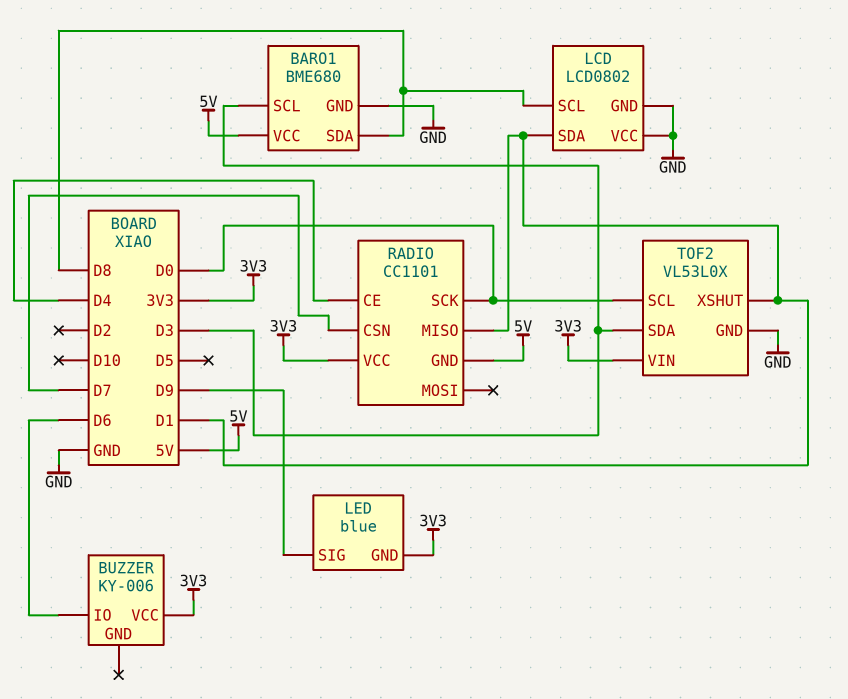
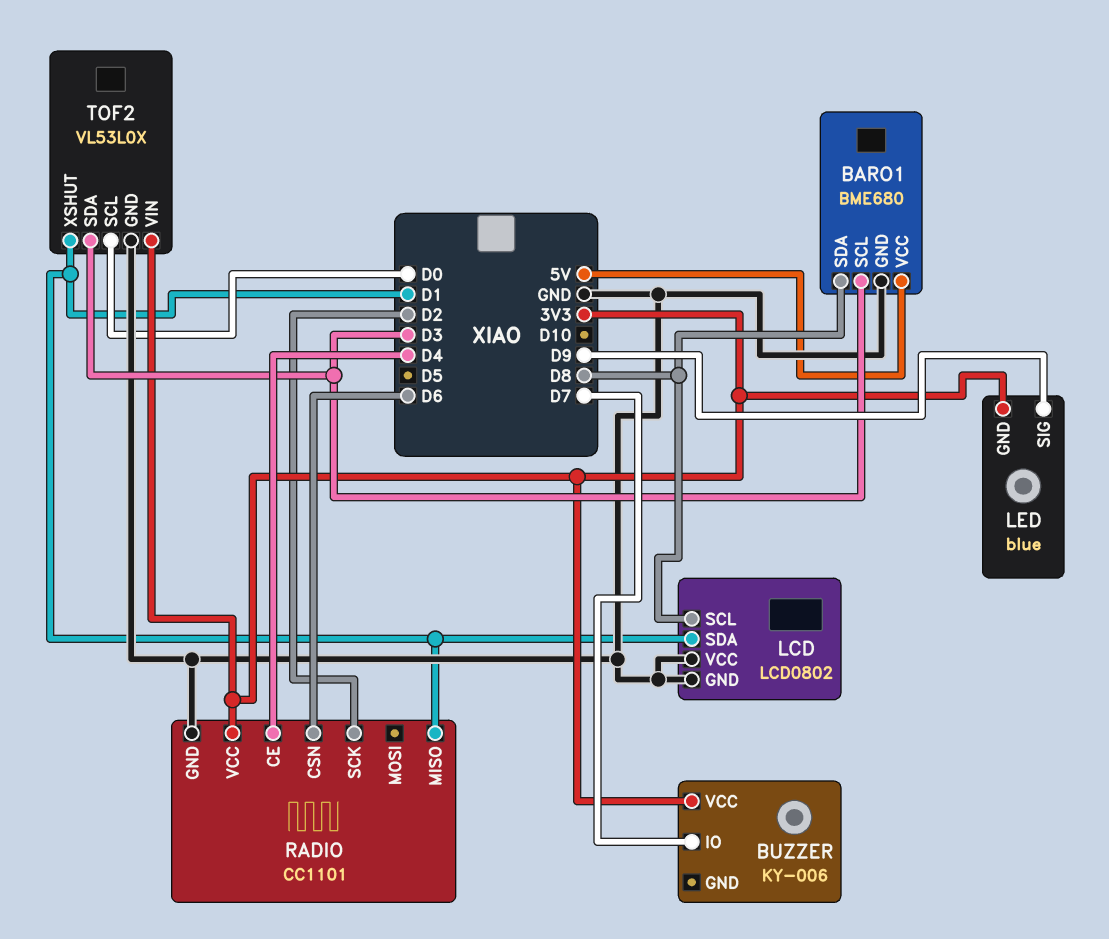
BUZZER pin IO: D6 -> D7
RADIO pin CSN: D7 -> D6
RADIO pin GND: 5V -> GND
RADIO pin SCK: D0 -> D2

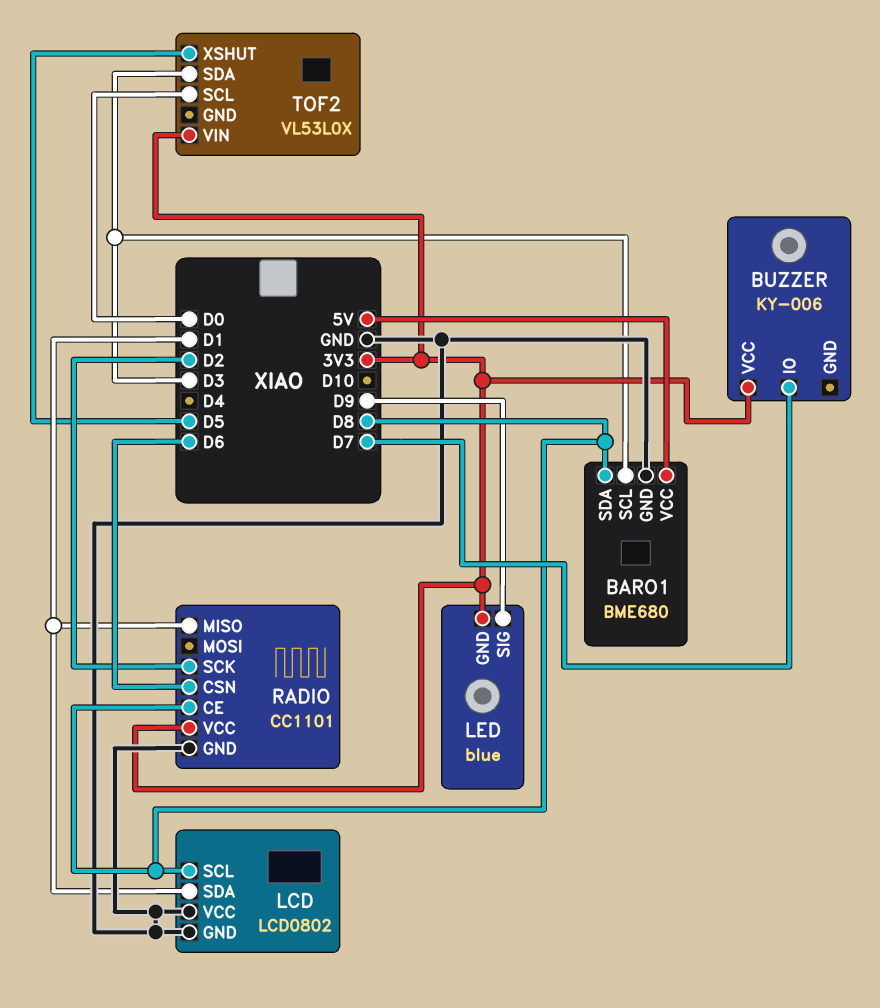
RADIO pin CE: D4 -> D8
TOF2 pin GND: GND -> none
TOF2 pin XSHUT: D1 -> D5

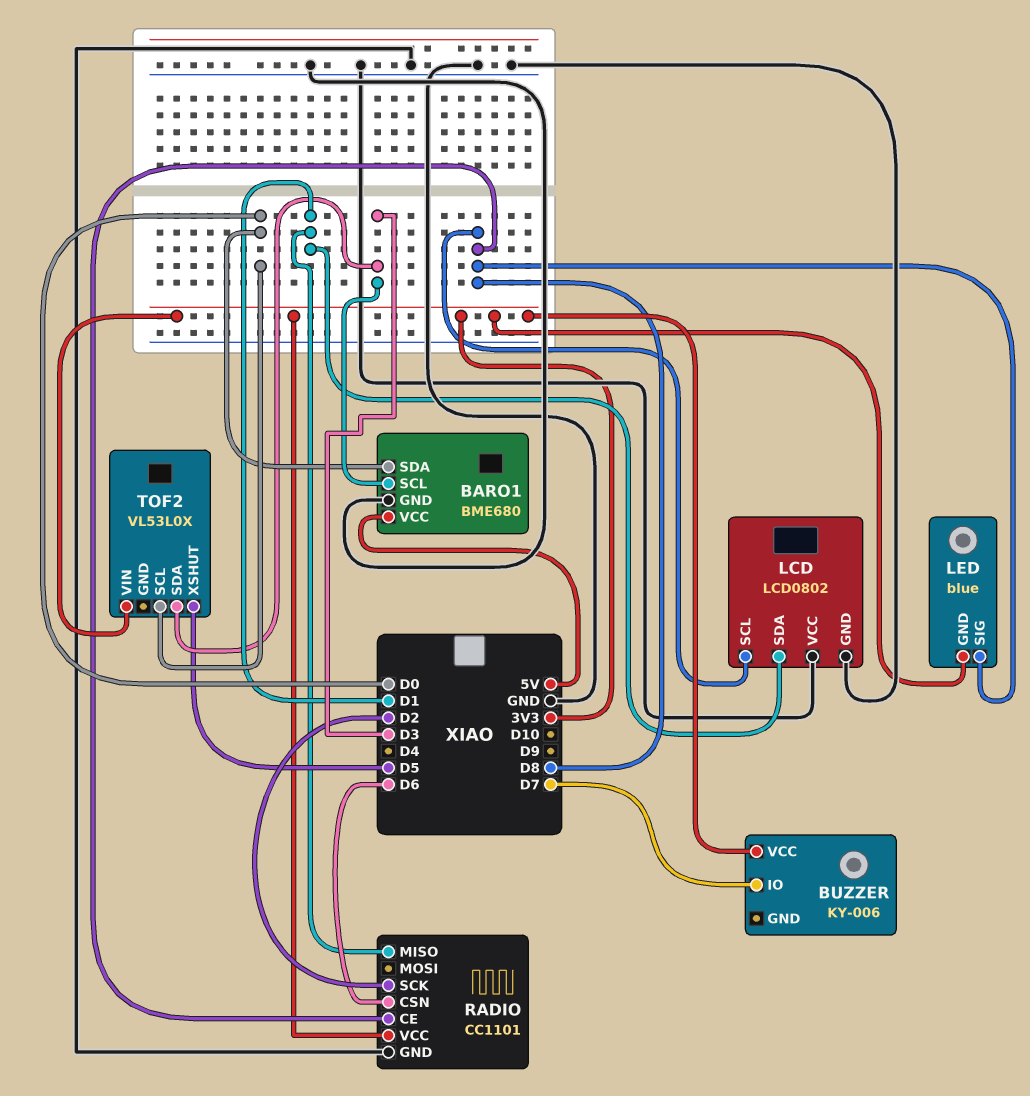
BARO1 pin SDA: D8 -> D0
LED pin SIG: D9 -> D8

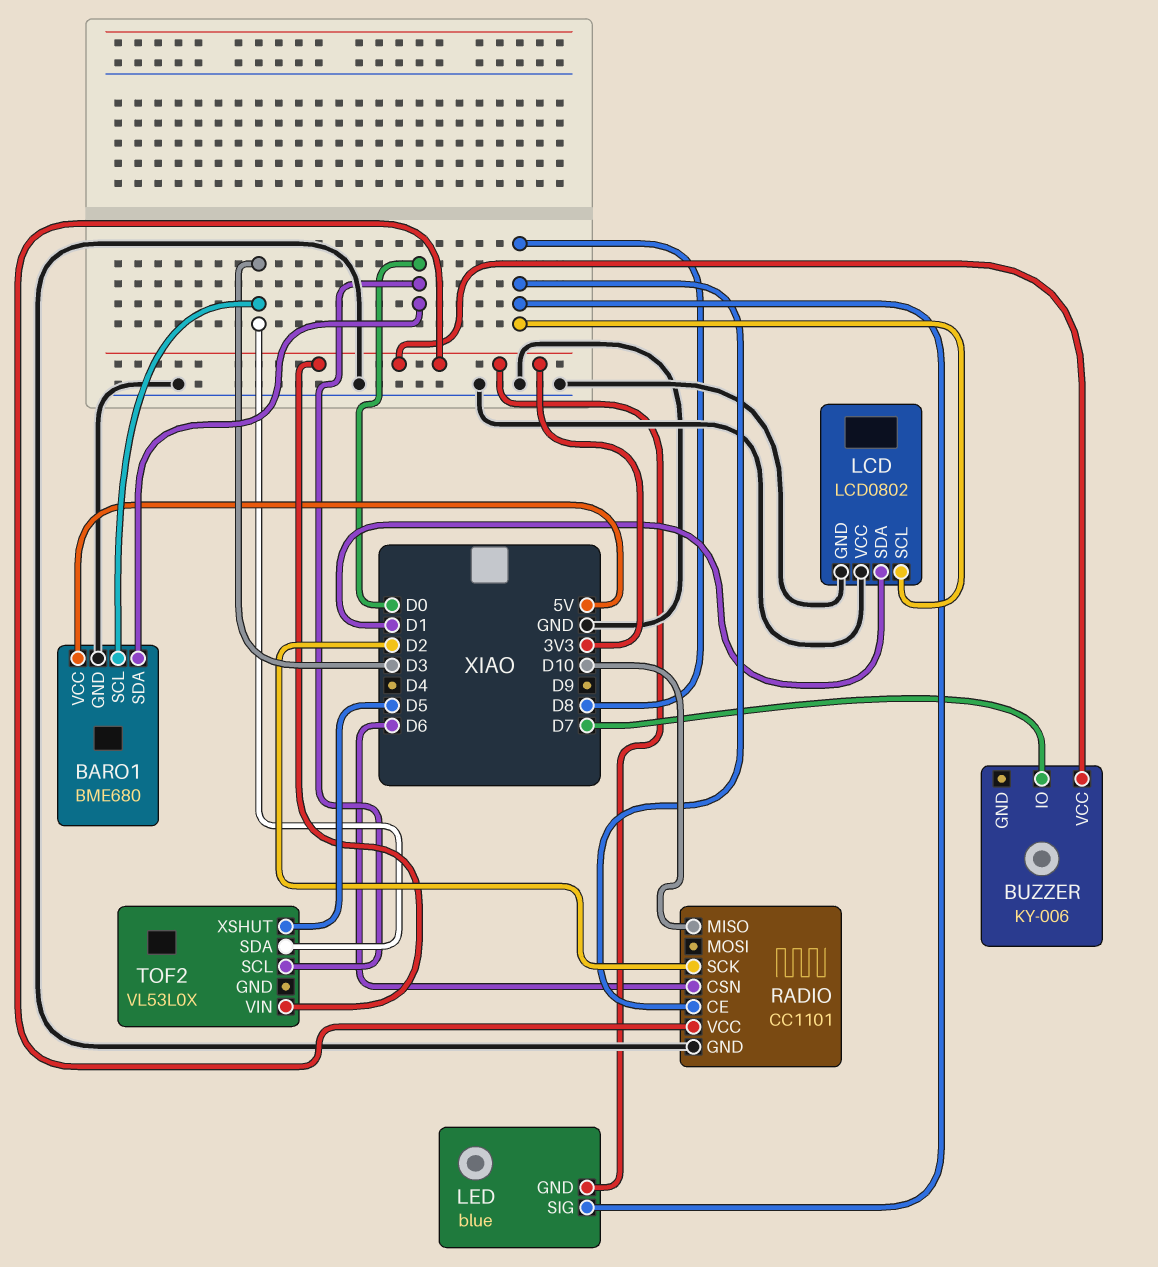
RADIO pin MISO: D1 -> D10

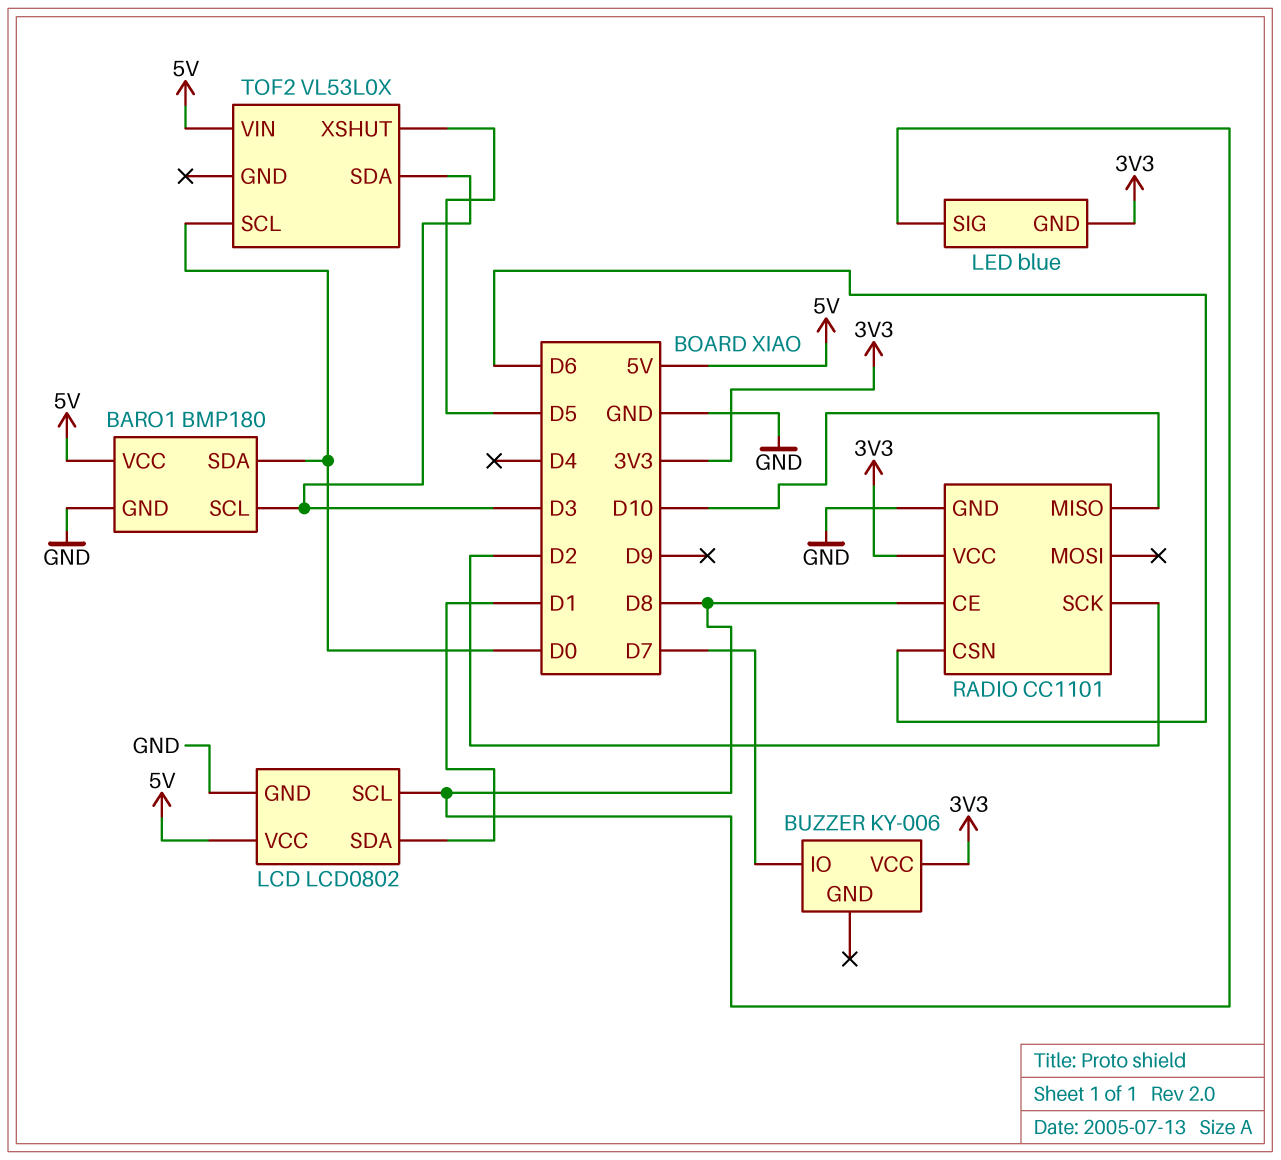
BARO1: BME680 -> BMP180
LCD pin VCC: GND -> 5V
TOF2 pin VIN: 3V3 -> 5V

